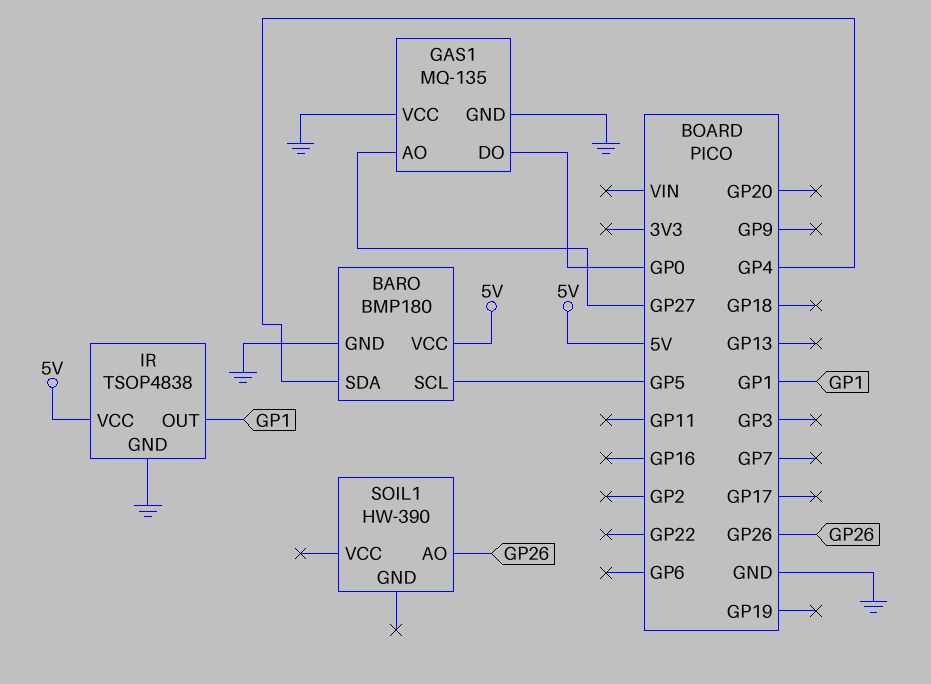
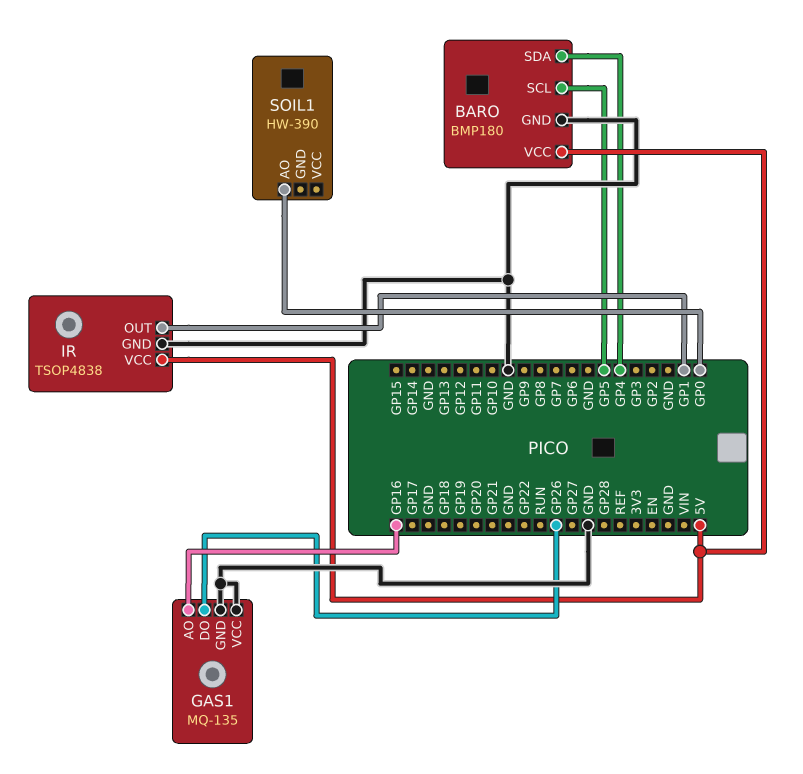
GAS1 pin AO: GP27 -> GP16
GAS1 pin DO: GP0 -> GP26
SOIL1 pin AO: GP26 -> GP0

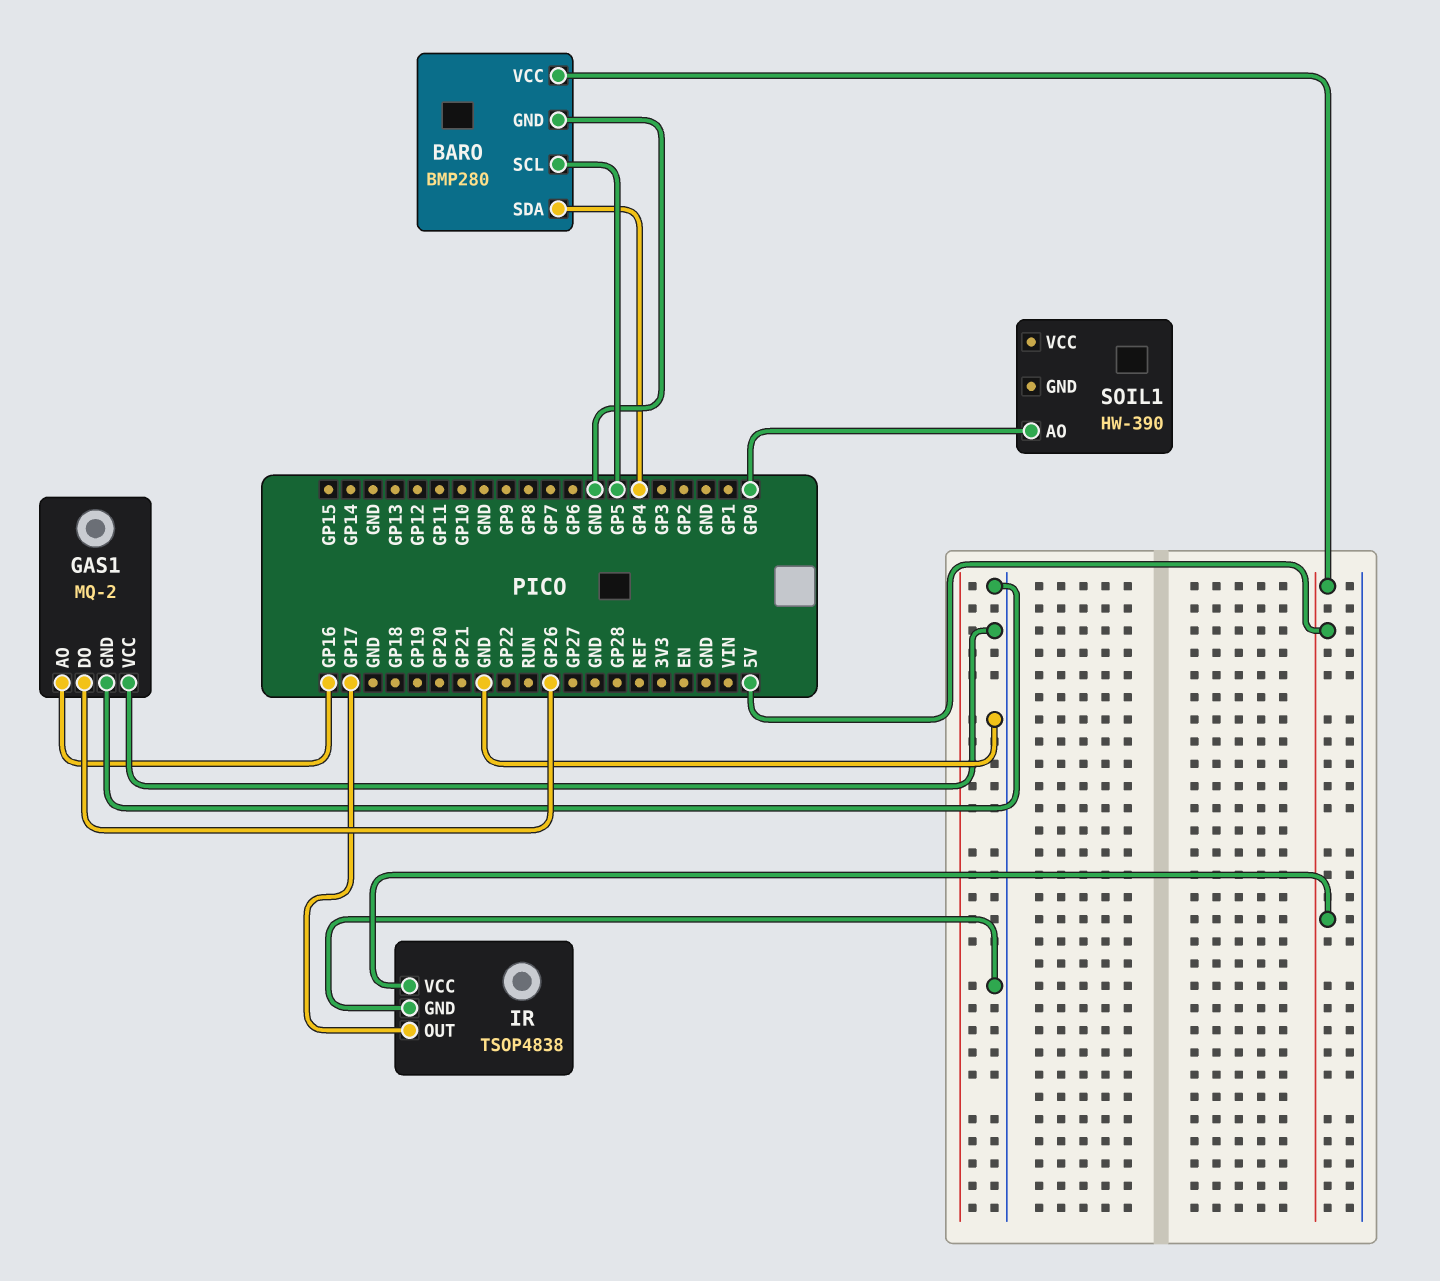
BARO: BMP180 -> BMP280
GAS1: MQ-135 -> MQ-2
IR pin OUT: GP1 -> GP17

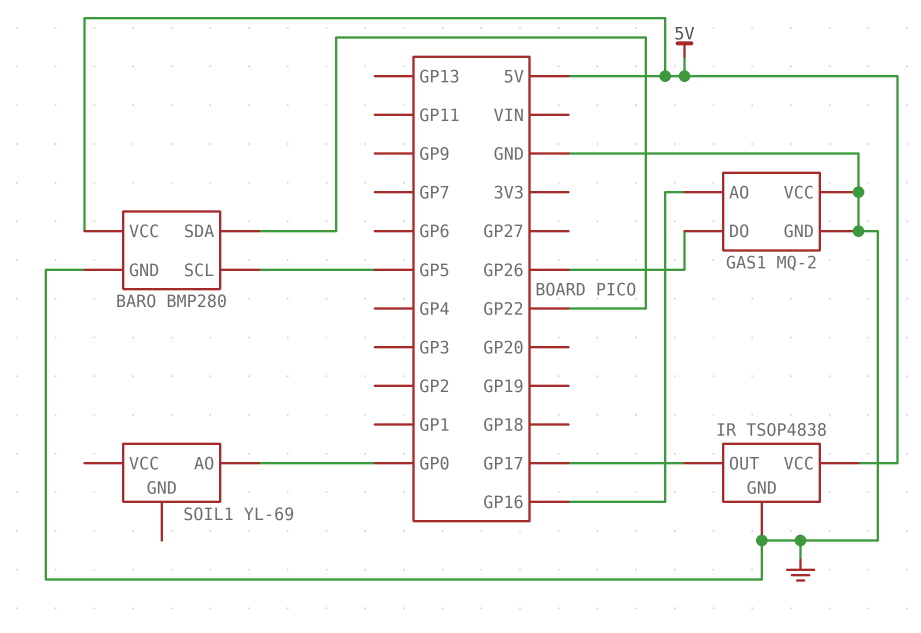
BARO pin SDA: GP4 -> GP22
SOIL1: HW-390 -> YL-69

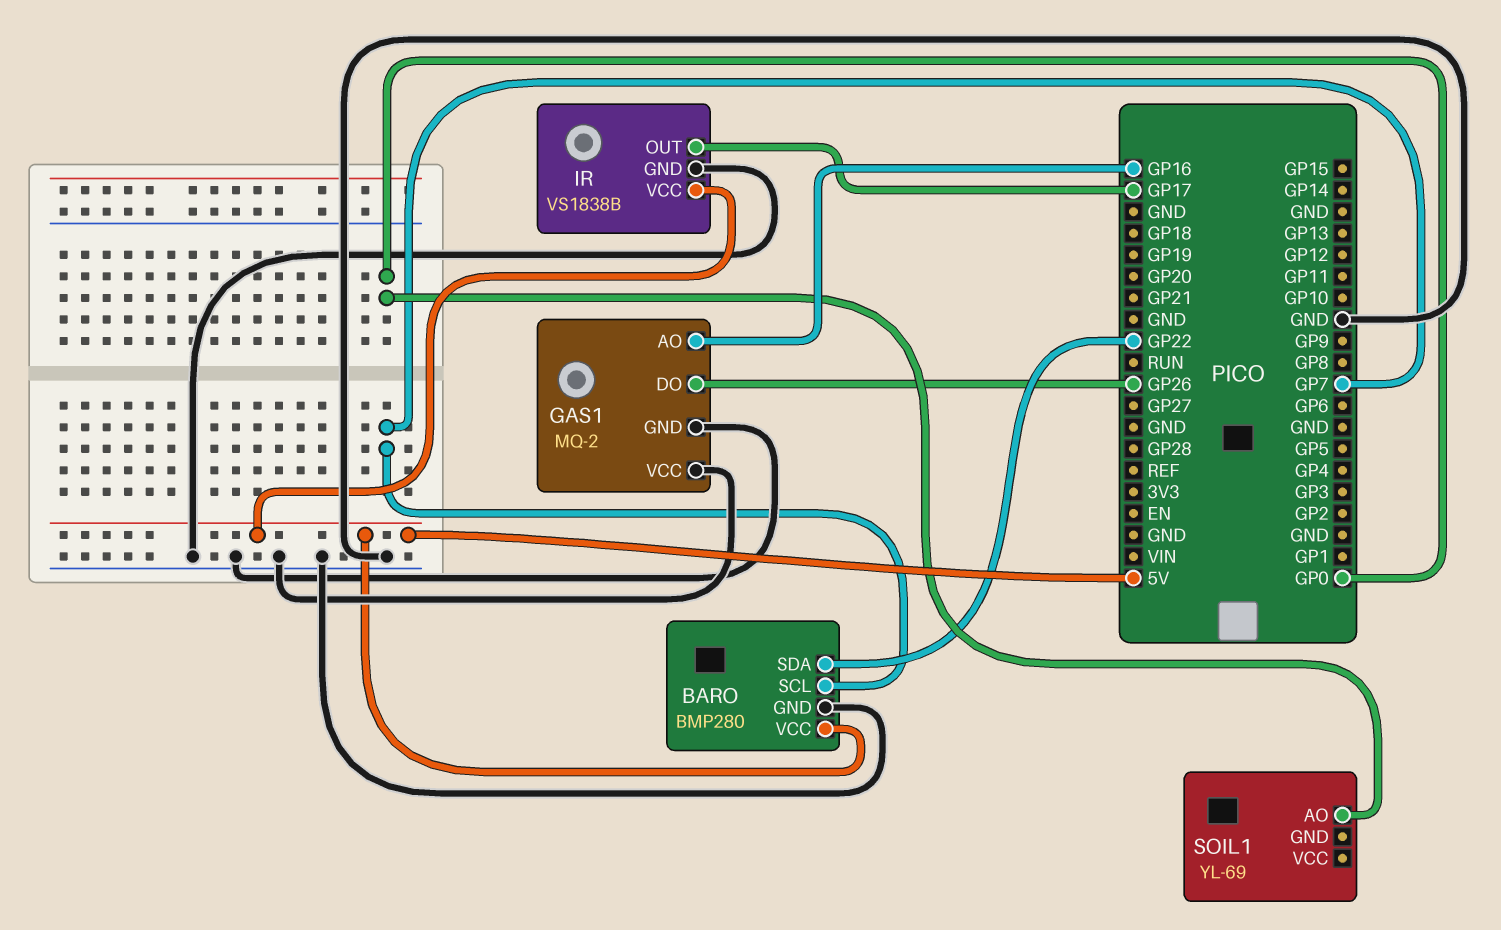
BARO pin SCL: GP5 -> GP7
IR: TSOP4838 -> VS1838B

